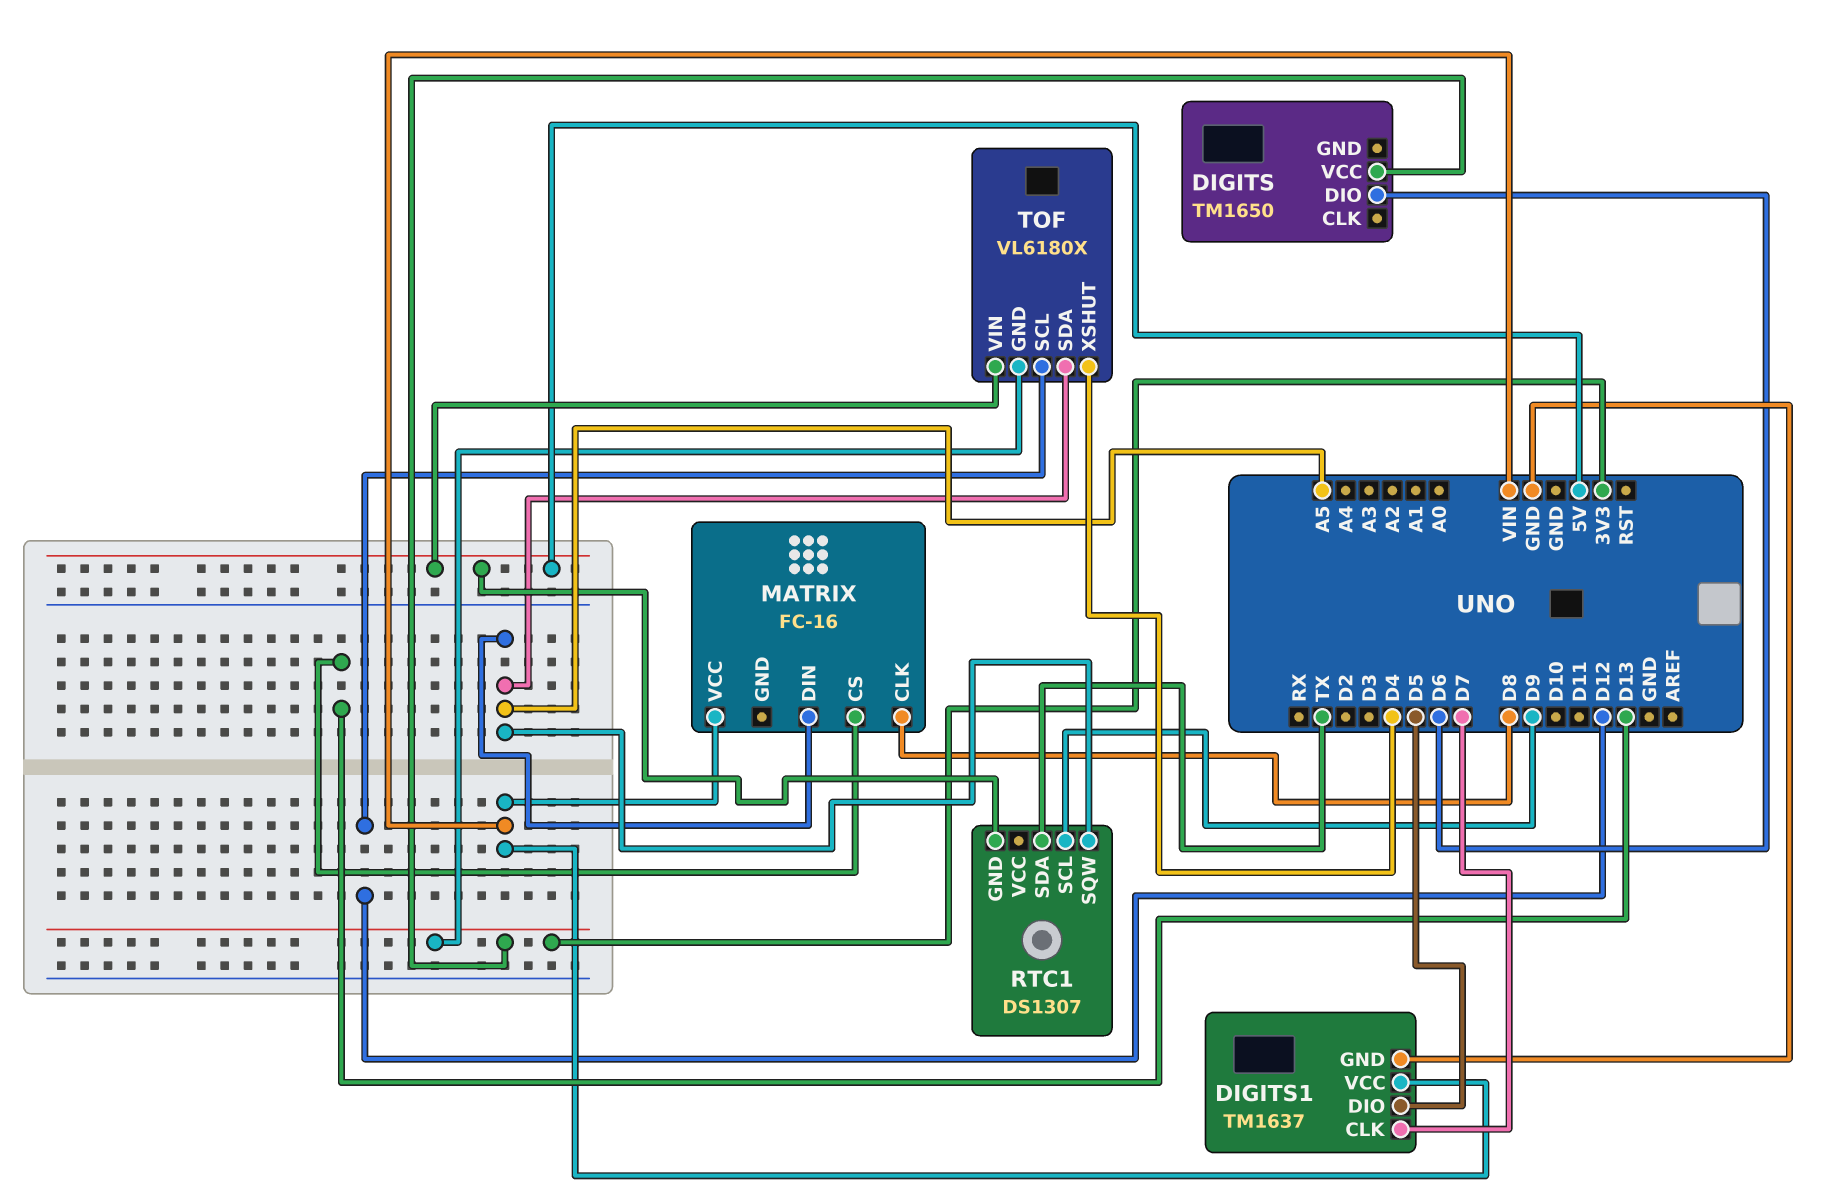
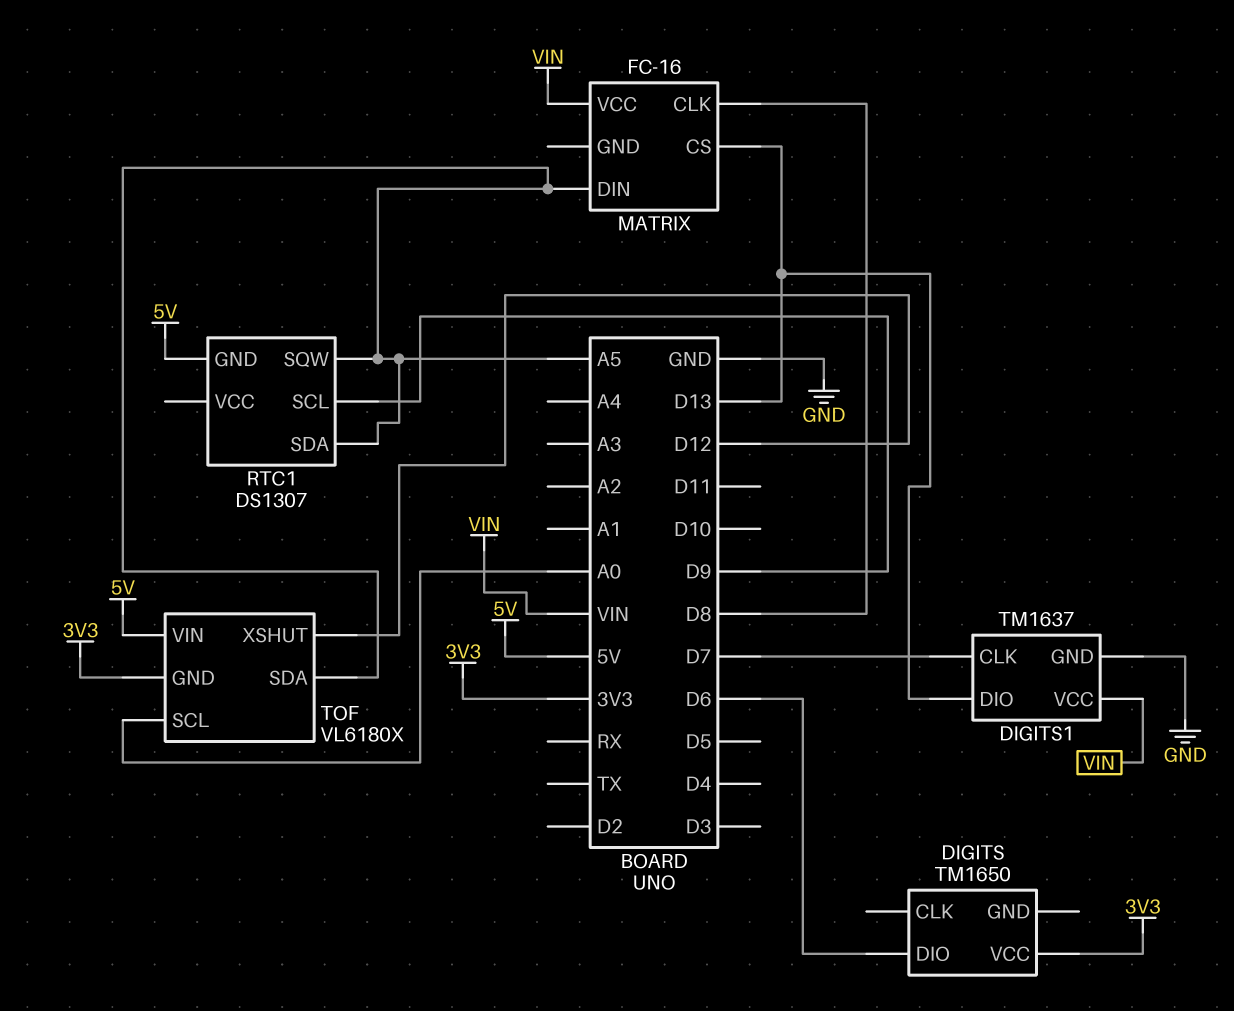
DIGITS1 pin DIO: D5 -> D13
RTC1 pin SDA: TX -> A5
TOF pin SCL: D12 -> A0
TOF pin XSHUT: D4 -> D12

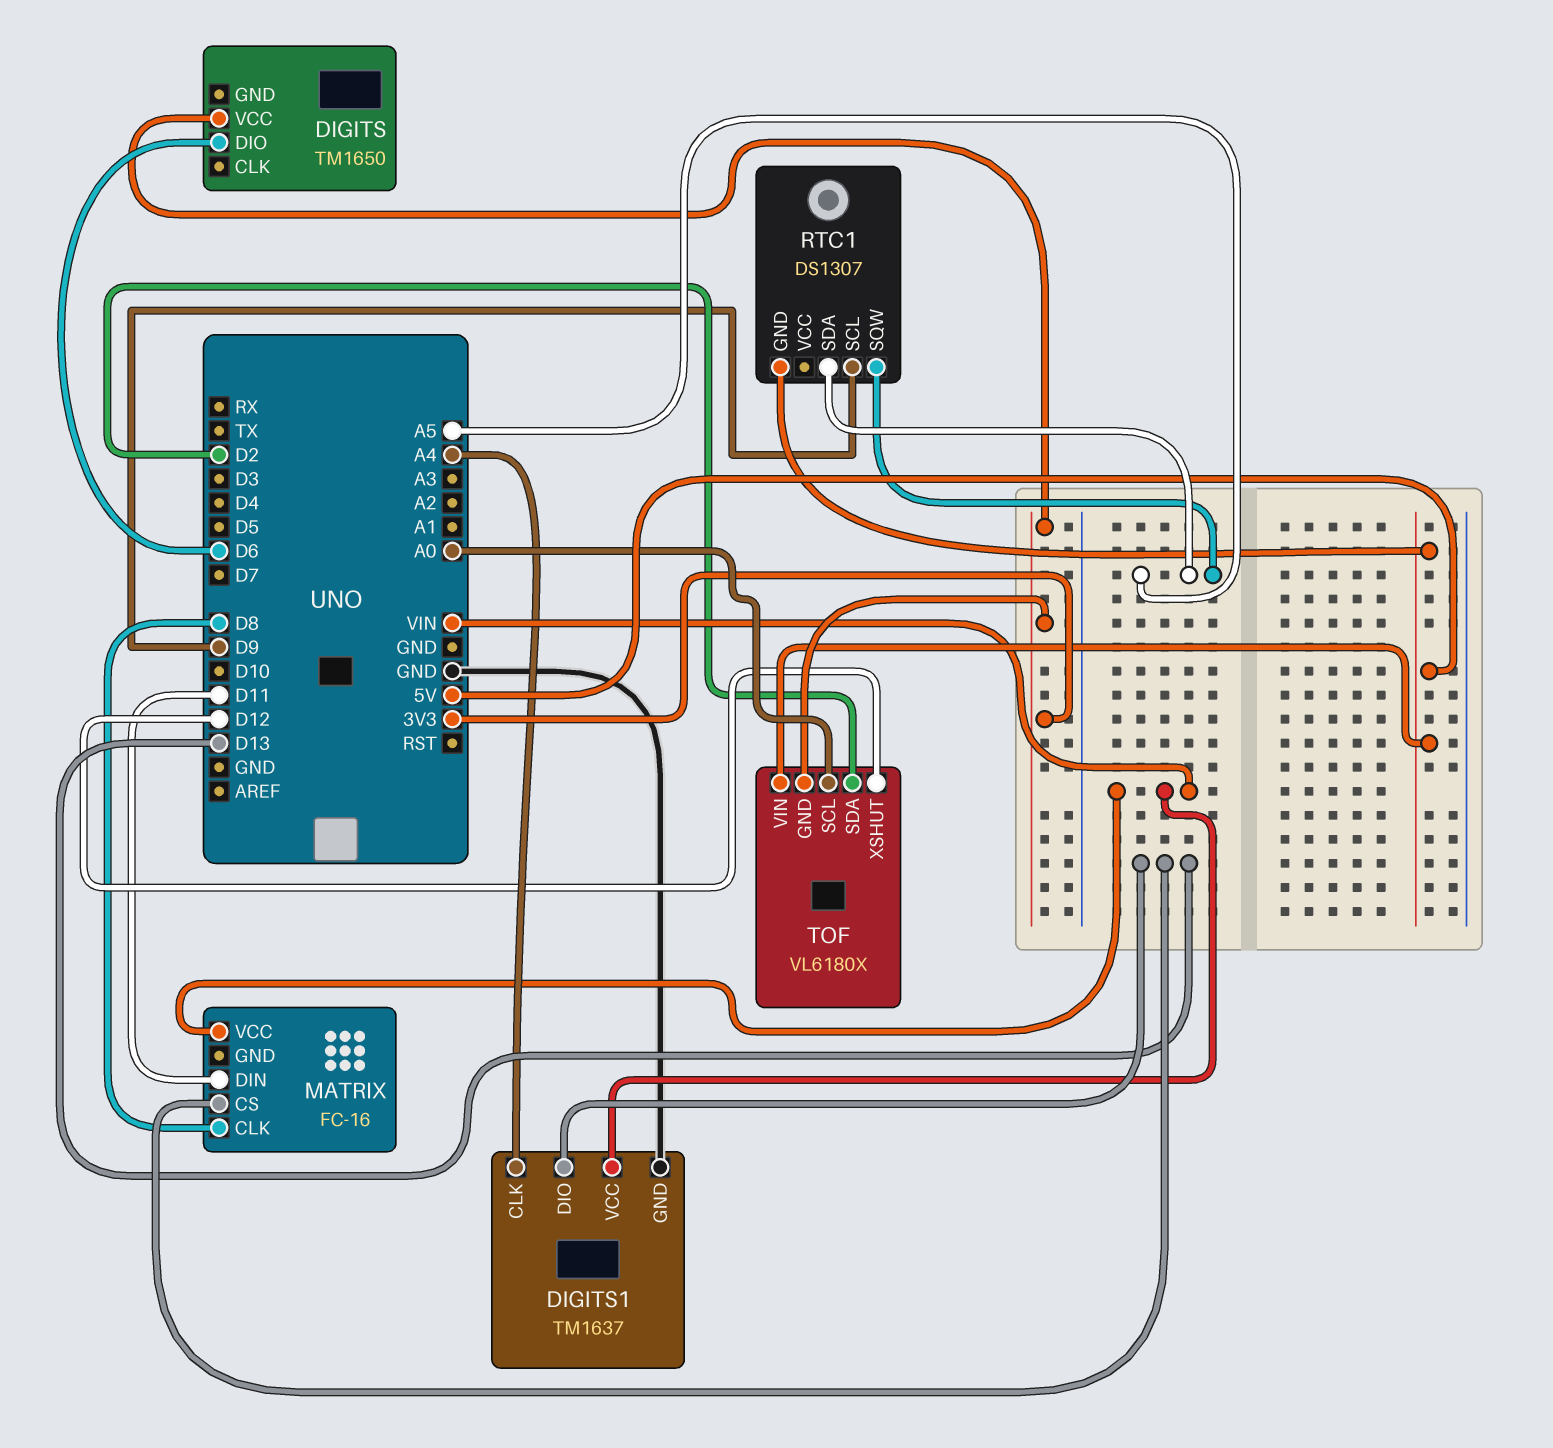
DIGITS1 pin CLK: D7 -> A4
MATRIX pin DIN: A5 -> D11
TOF pin SDA: A5 -> D2

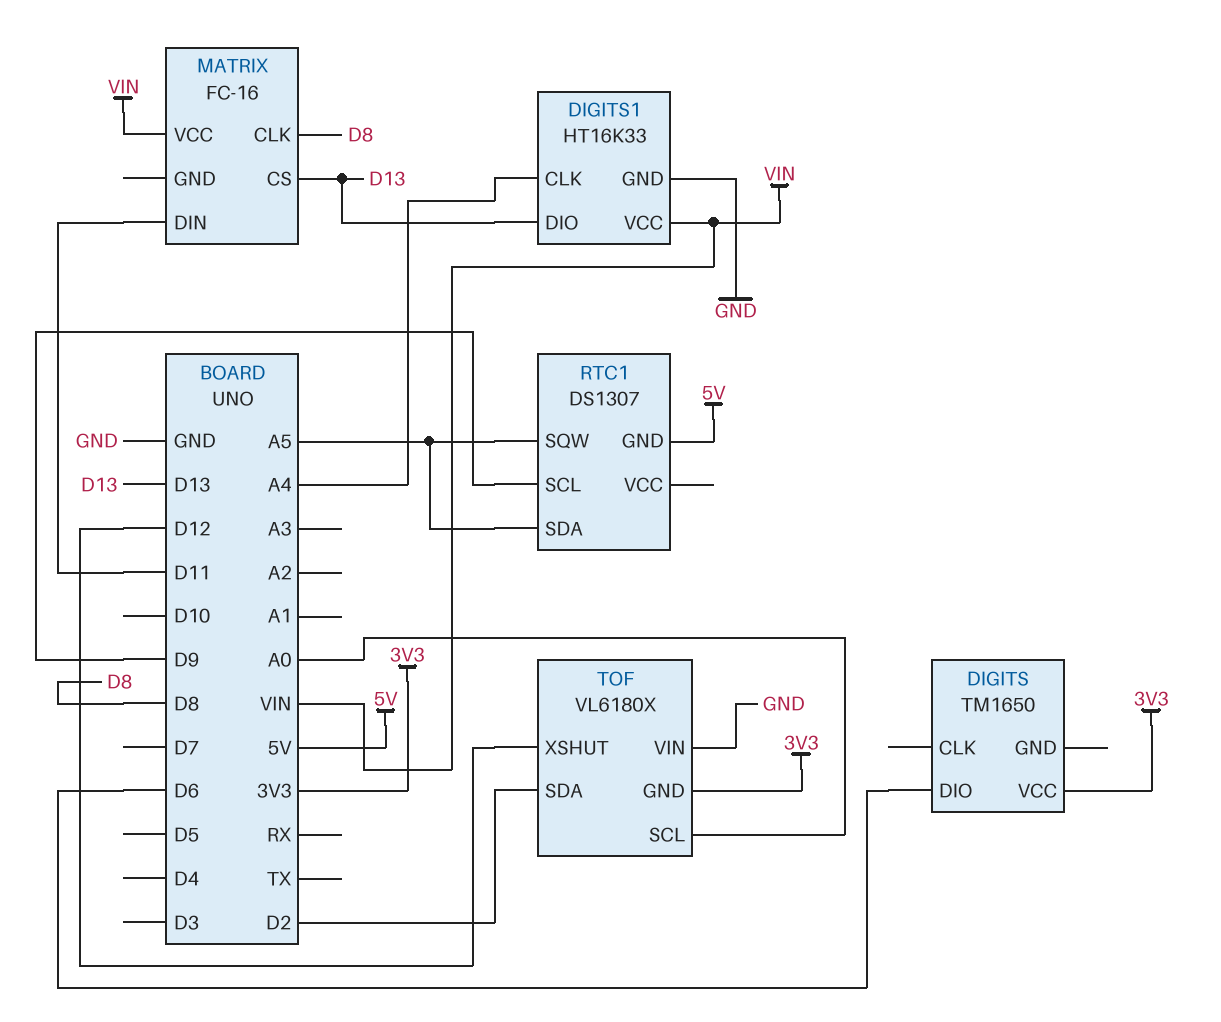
DIGITS1: TM1637 -> HT16K33
TOF pin VIN: 5V -> GND

